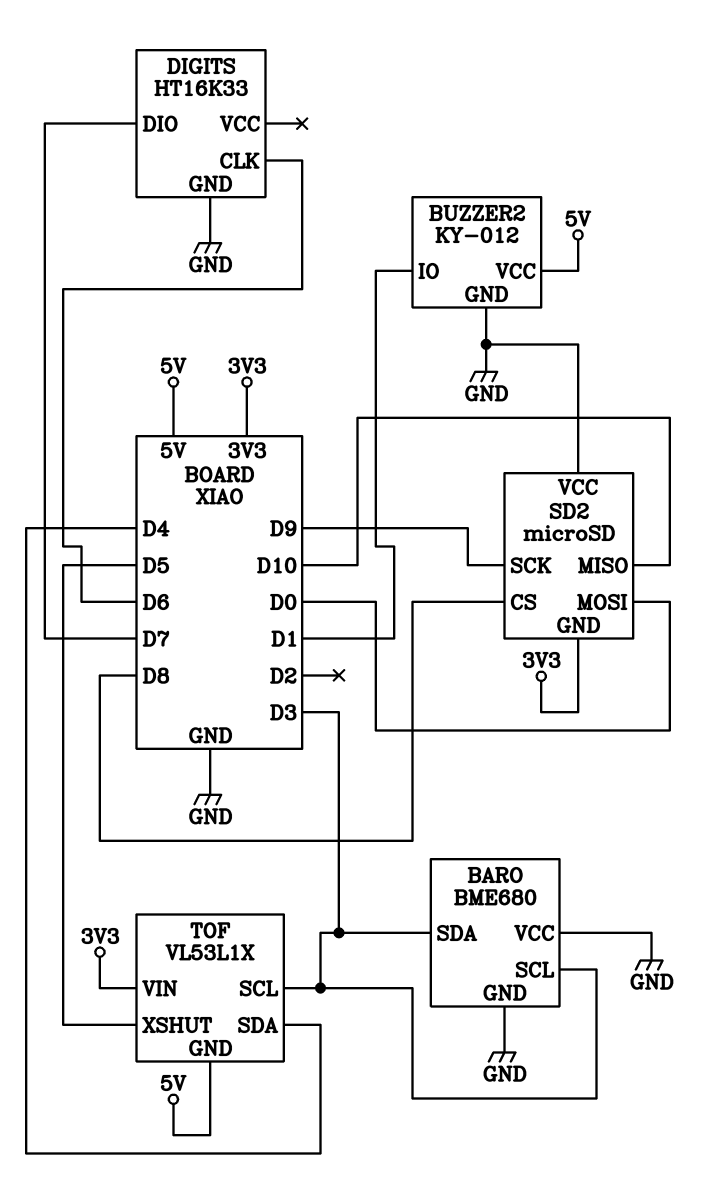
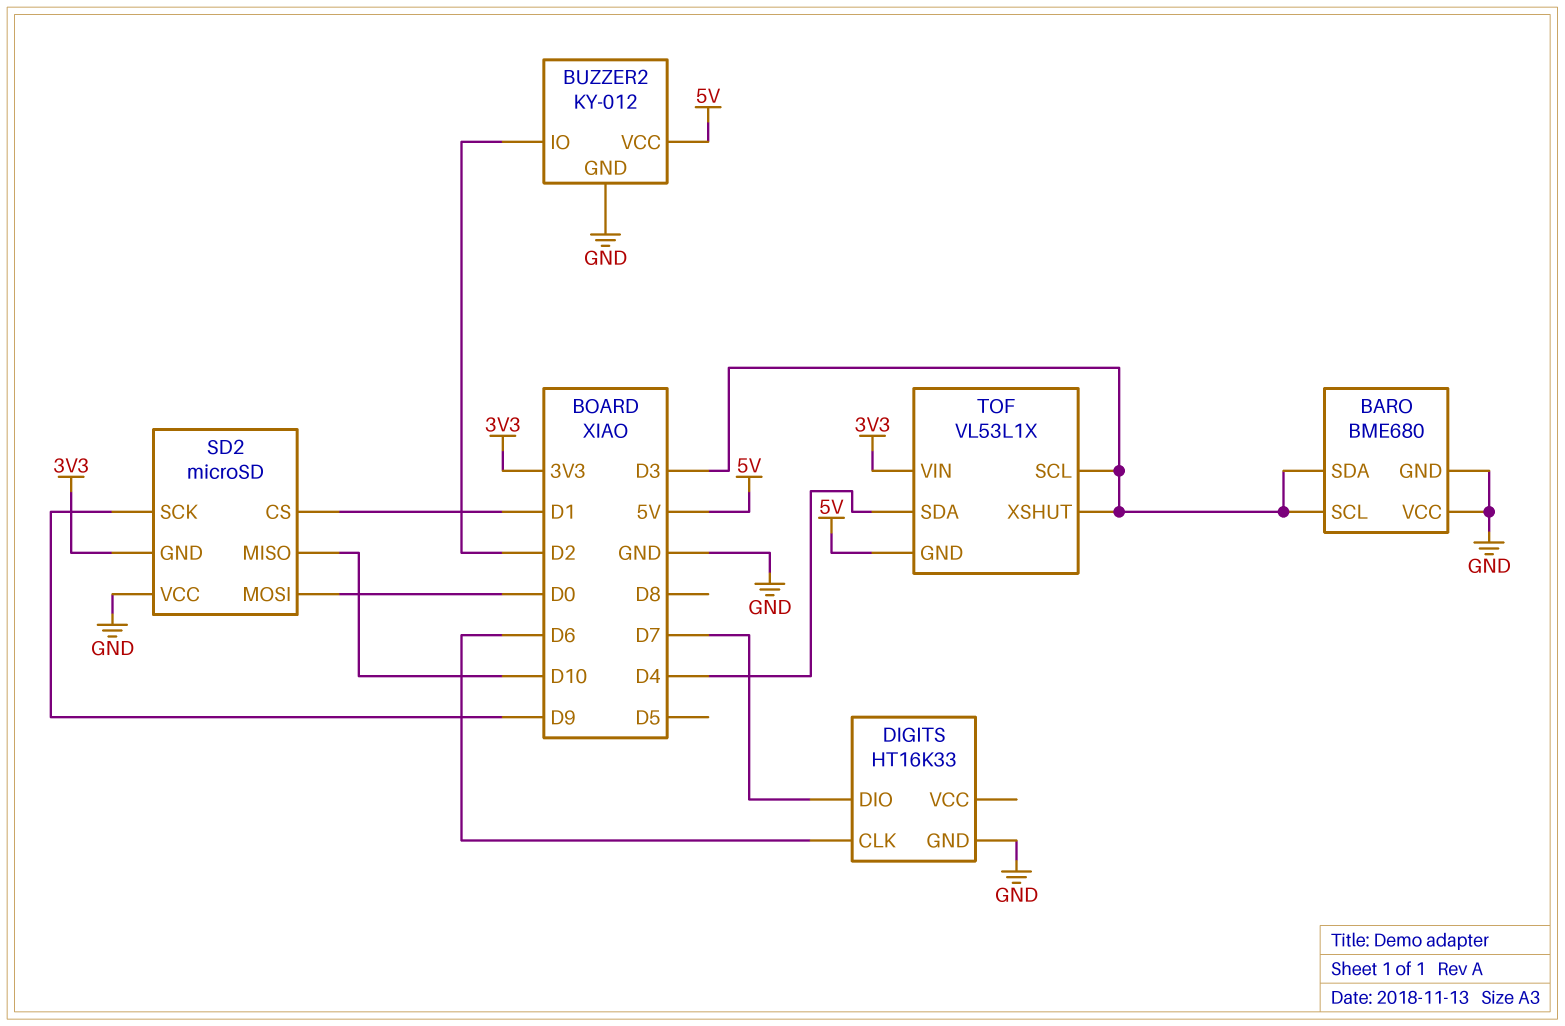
BUZZER2 pin IO: D1 -> D2
SD2 pin CS: D8 -> D1
TOF pin XSHUT: D5 -> D3

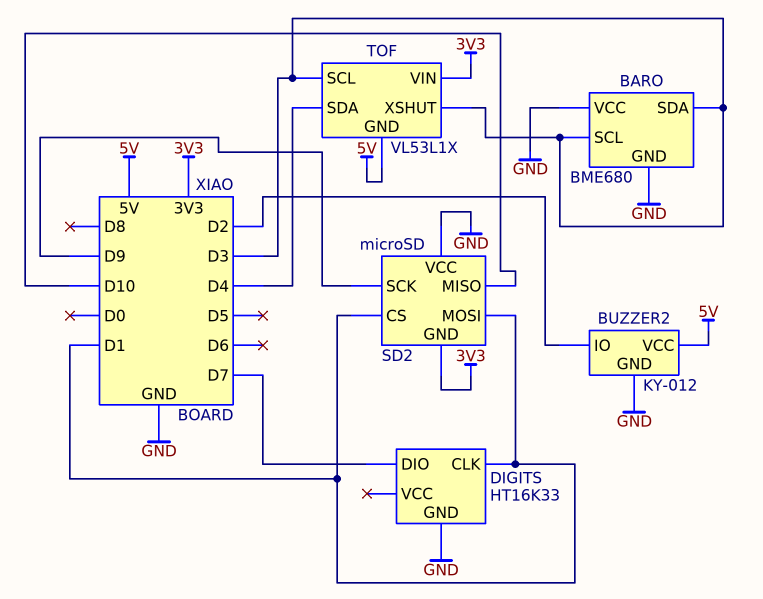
DIGITS pin CLK: D6 -> D1
SD2 pin MOSI: D0 -> D1

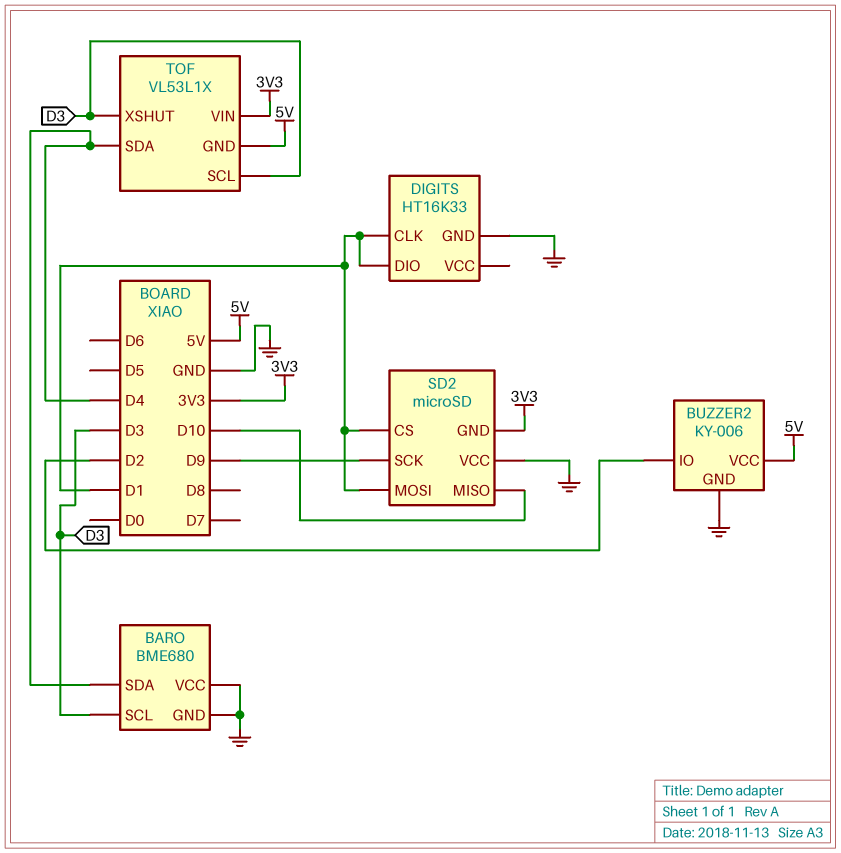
BARO pin SDA: D3 -> D4
BUZZER2: KY-012 -> KY-006
DIGITS pin DIO: D7 -> D1

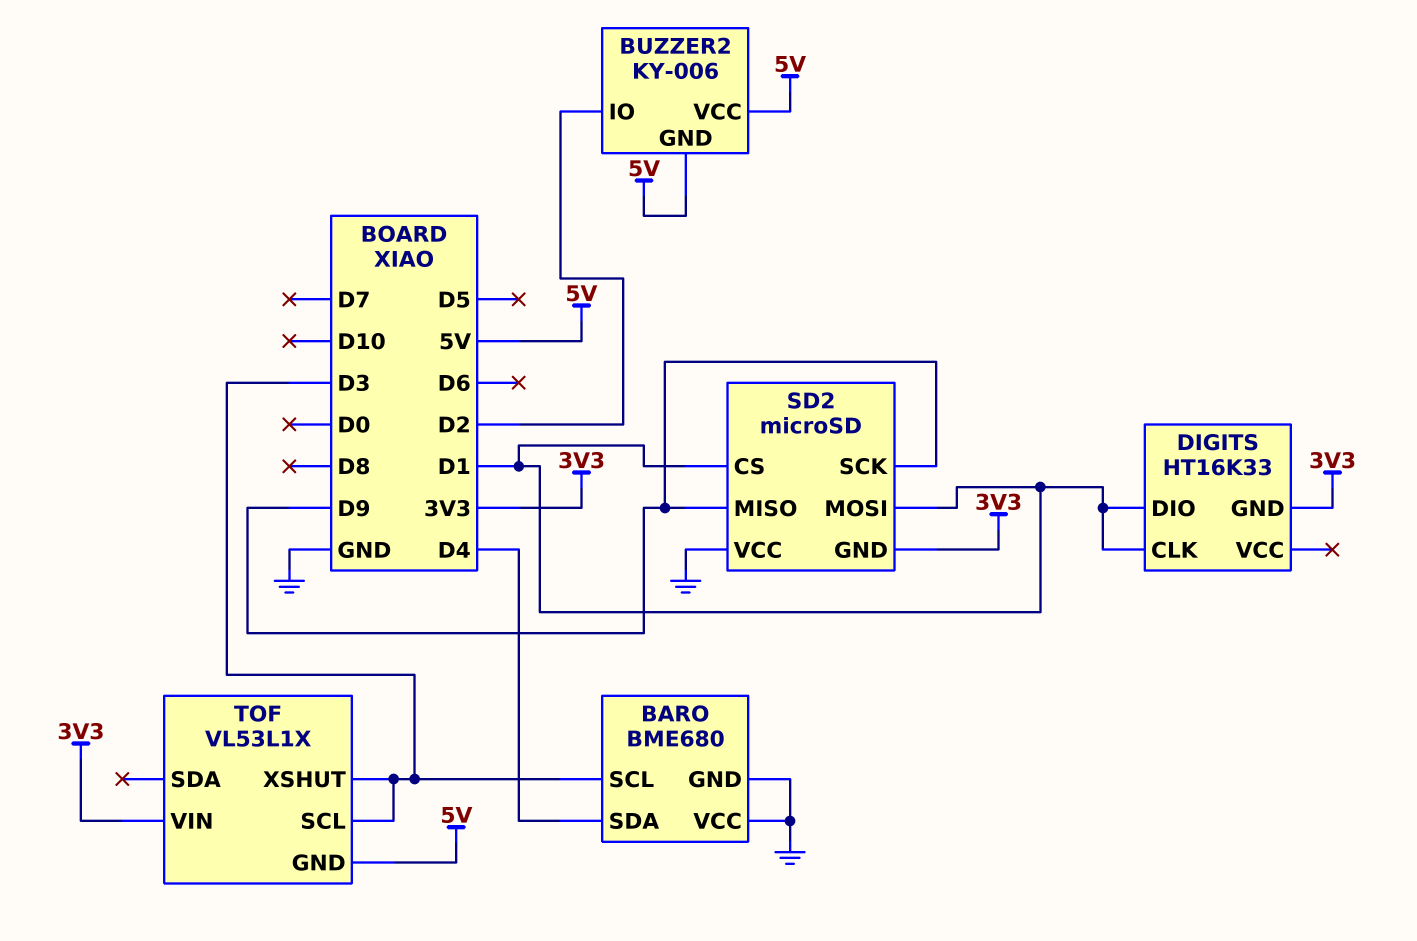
BUZZER2 pin GND: GND -> 5V
DIGITS pin GND: GND -> 3V3
SD2 pin MISO: D10 -> D9
TOF pin SDA: D4 -> none

